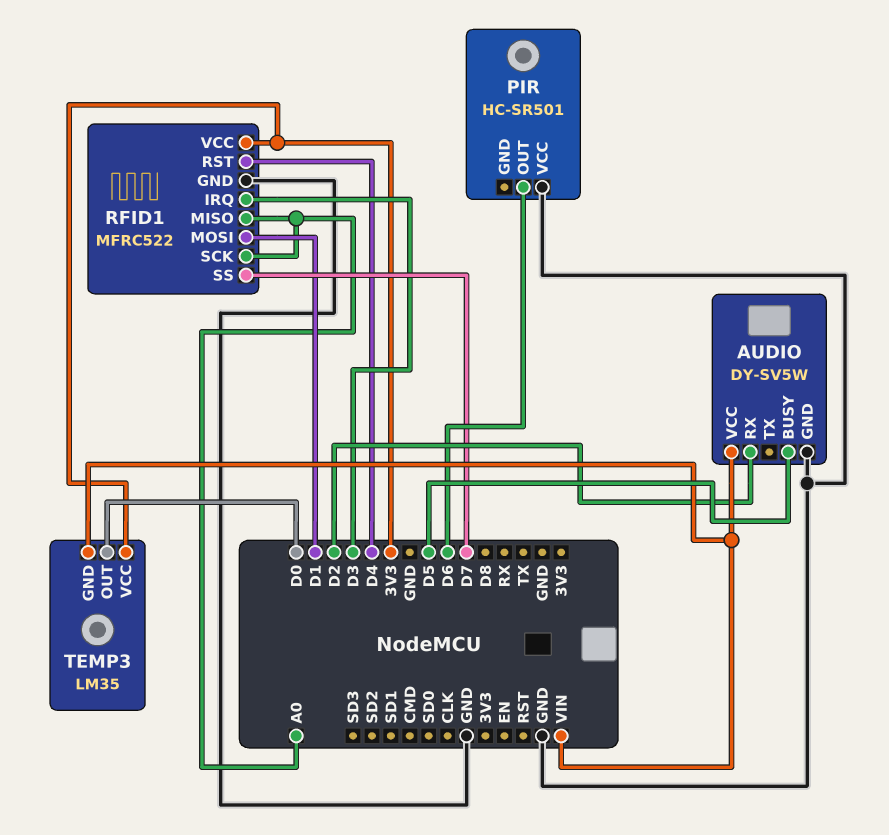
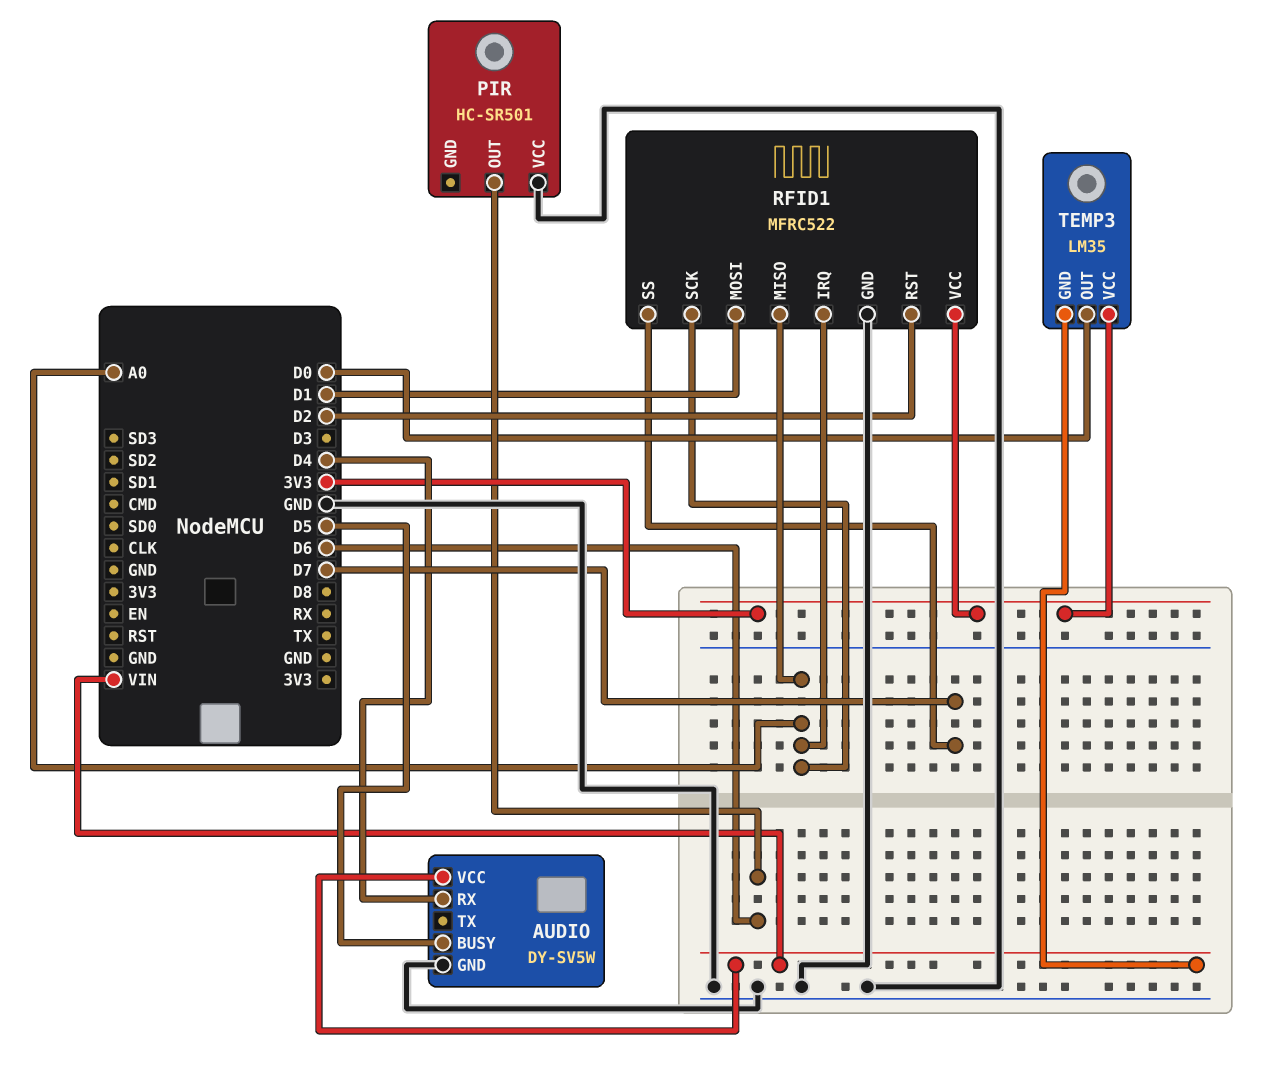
AUDIO pin RX: D2 -> D4
RFID1 pin IRQ: D3 -> A0
RFID1 pin RST: D4 -> D2

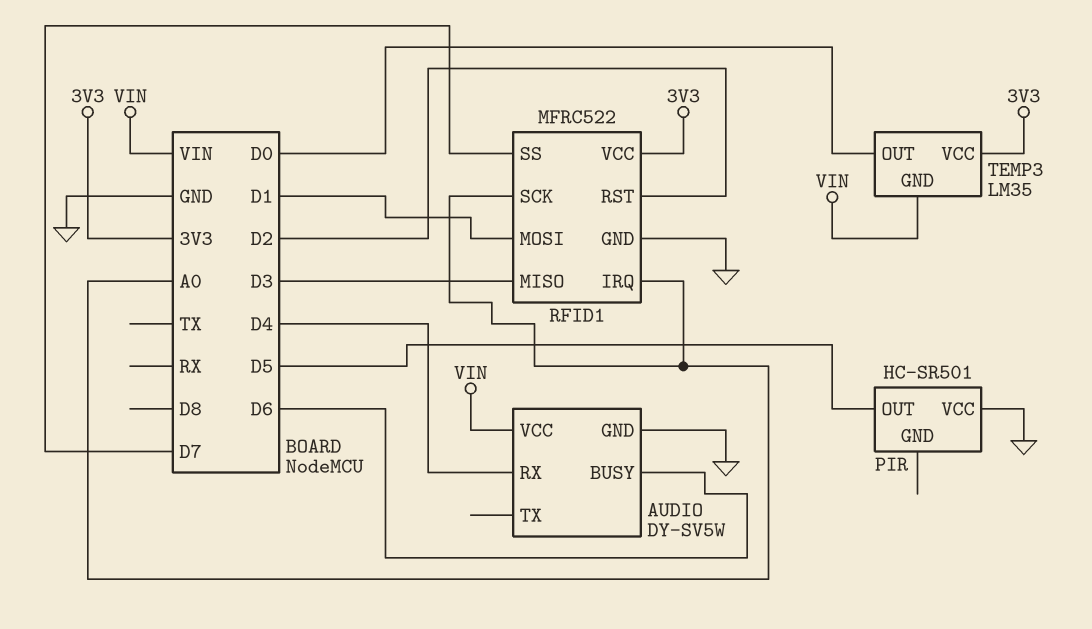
AUDIO pin BUSY: D5 -> D6
PIR pin OUT: D6 -> D5
RFID1 pin MISO: A0 -> D3

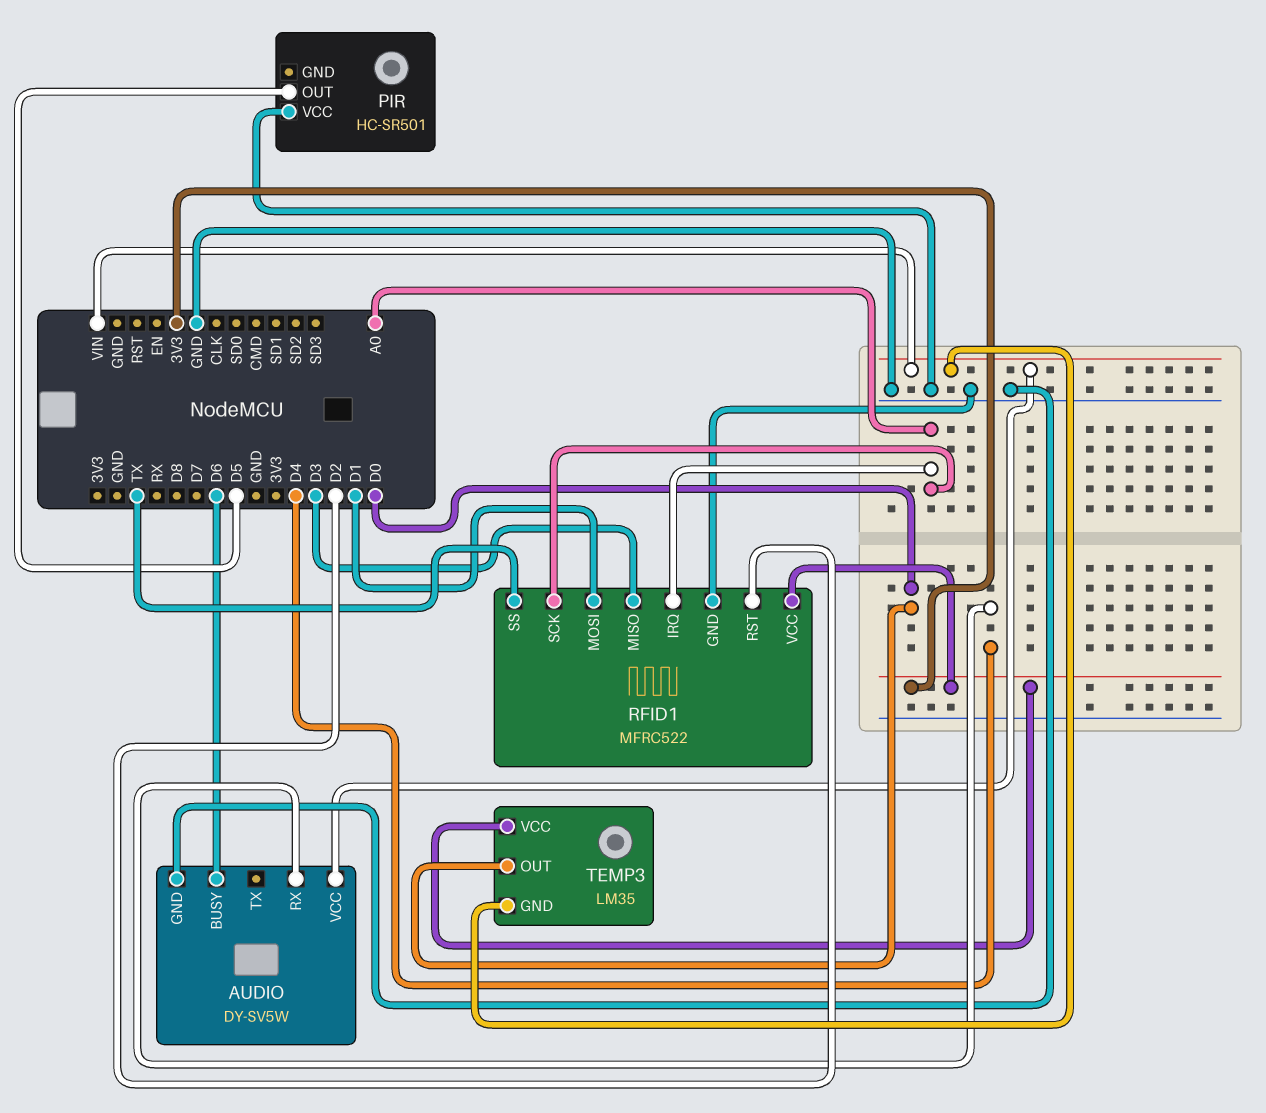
RFID1 pin SS: D7 -> TX

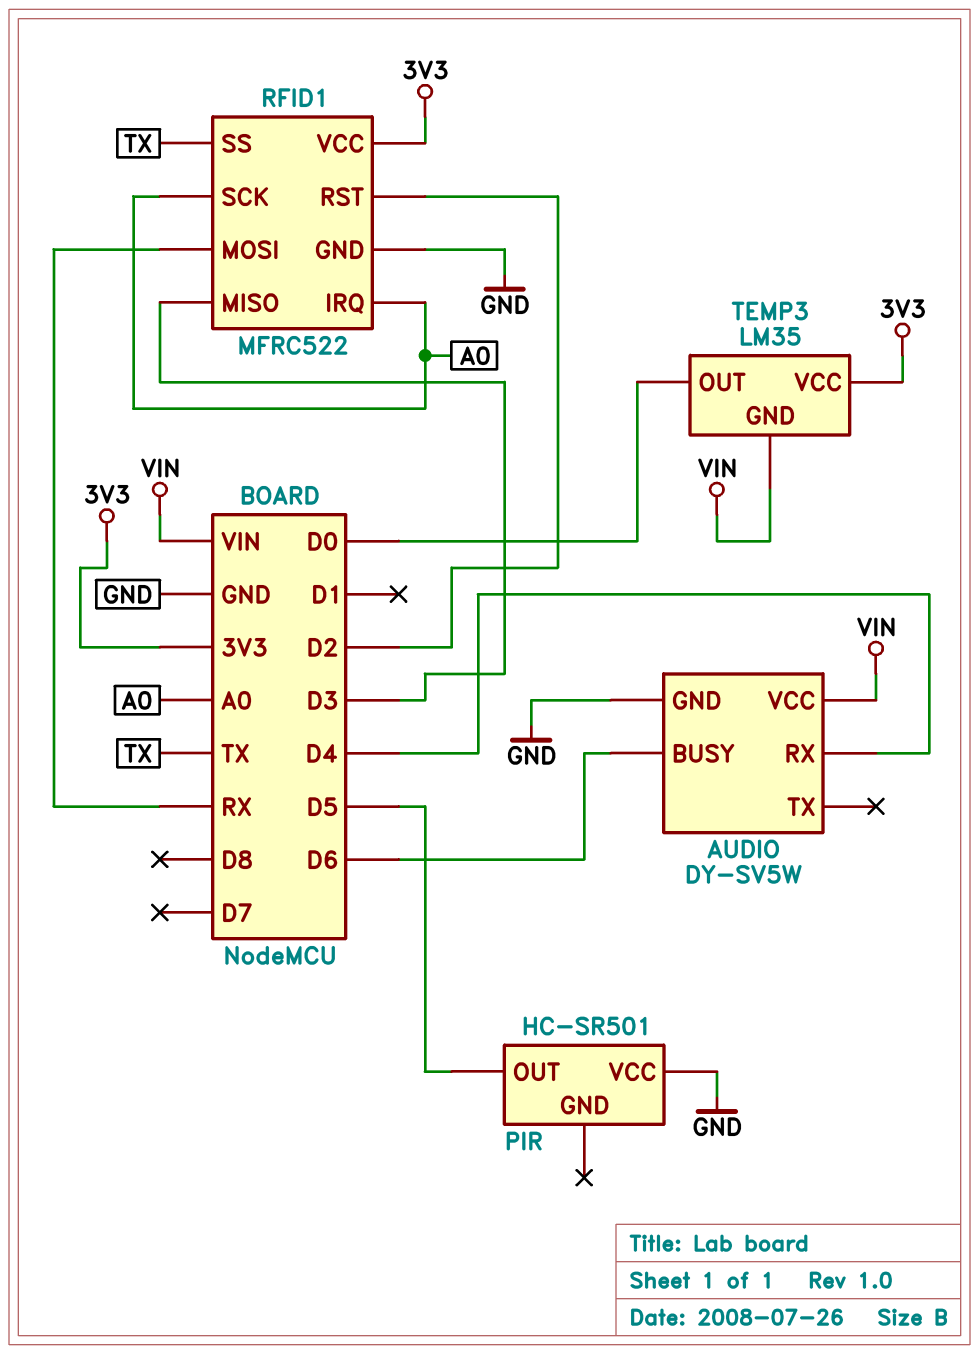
RFID1 pin MOSI: D1 -> RX

